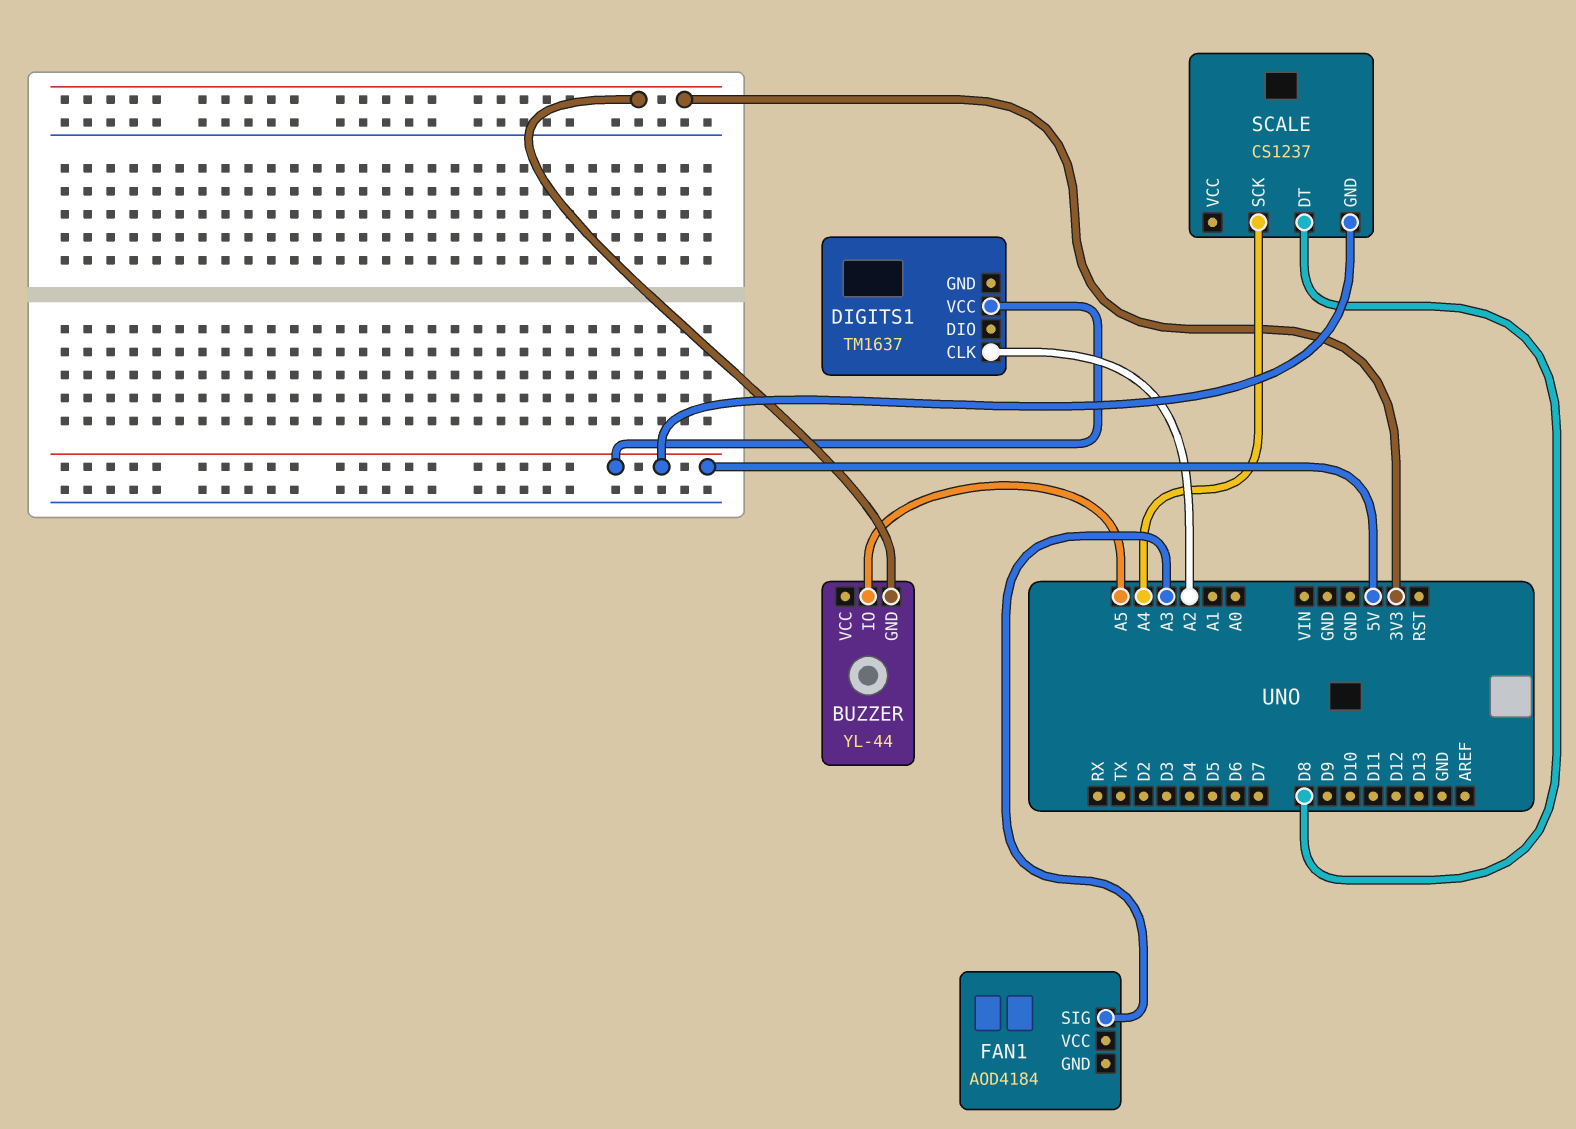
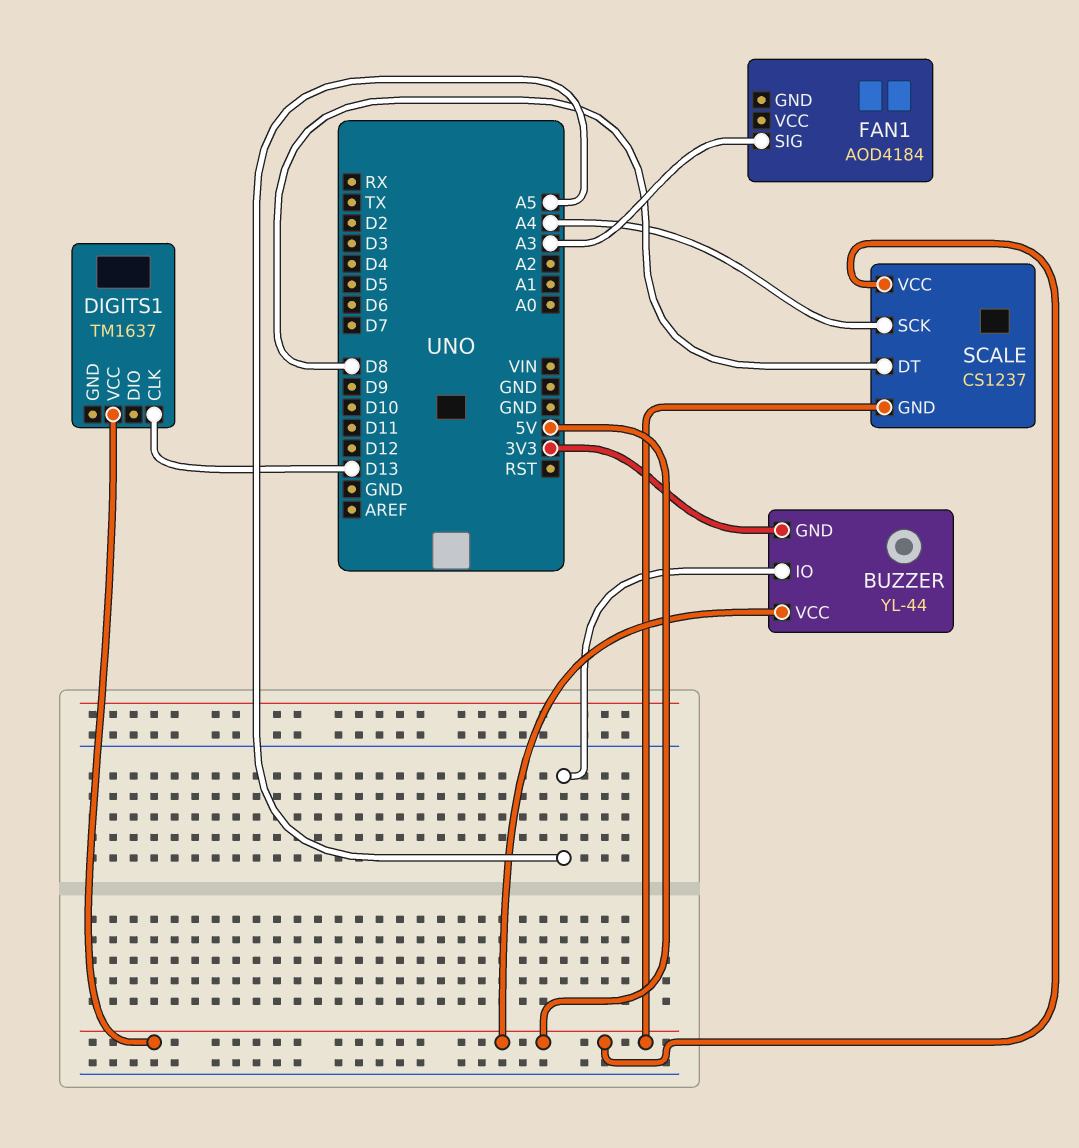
BUZZER pin VCC: none -> 5V
DIGITS1 pin CLK: A2 -> D13
SCALE pin VCC: none -> 5V

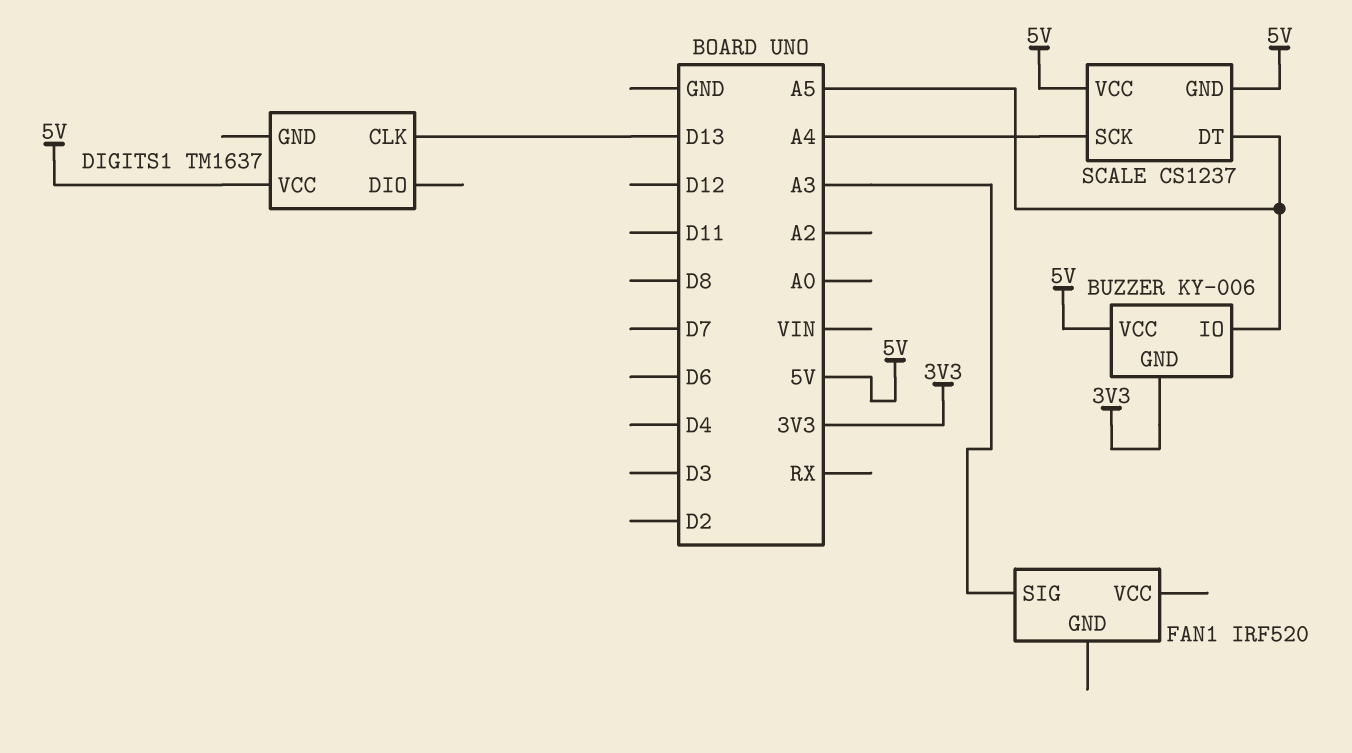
BUZZER: YL-44 -> KY-006
FAN1: AOD4184 -> IRF520
SCALE pin DT: D8 -> A5

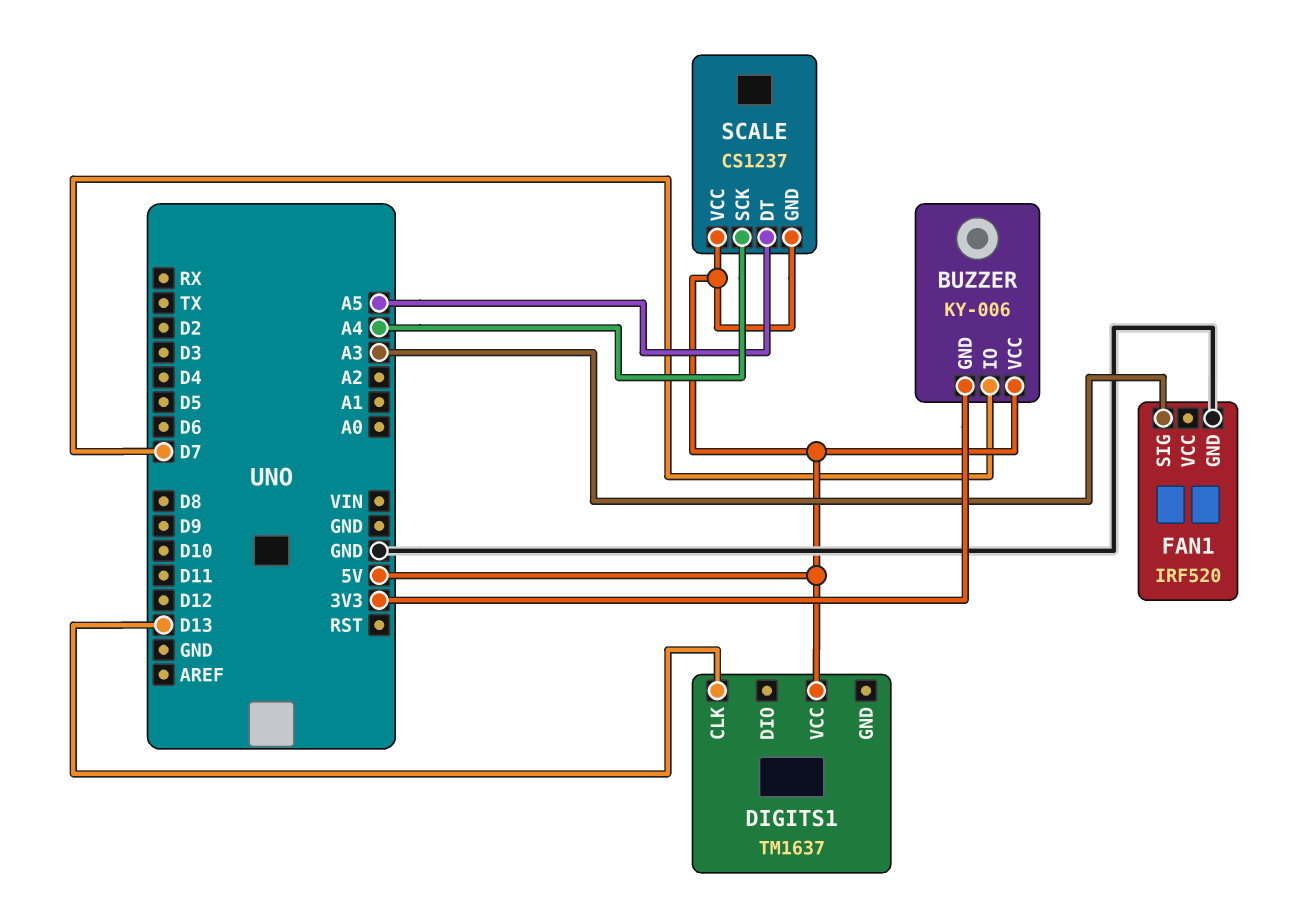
BUZZER pin IO: A5 -> D7
FAN1 pin GND: none -> GND

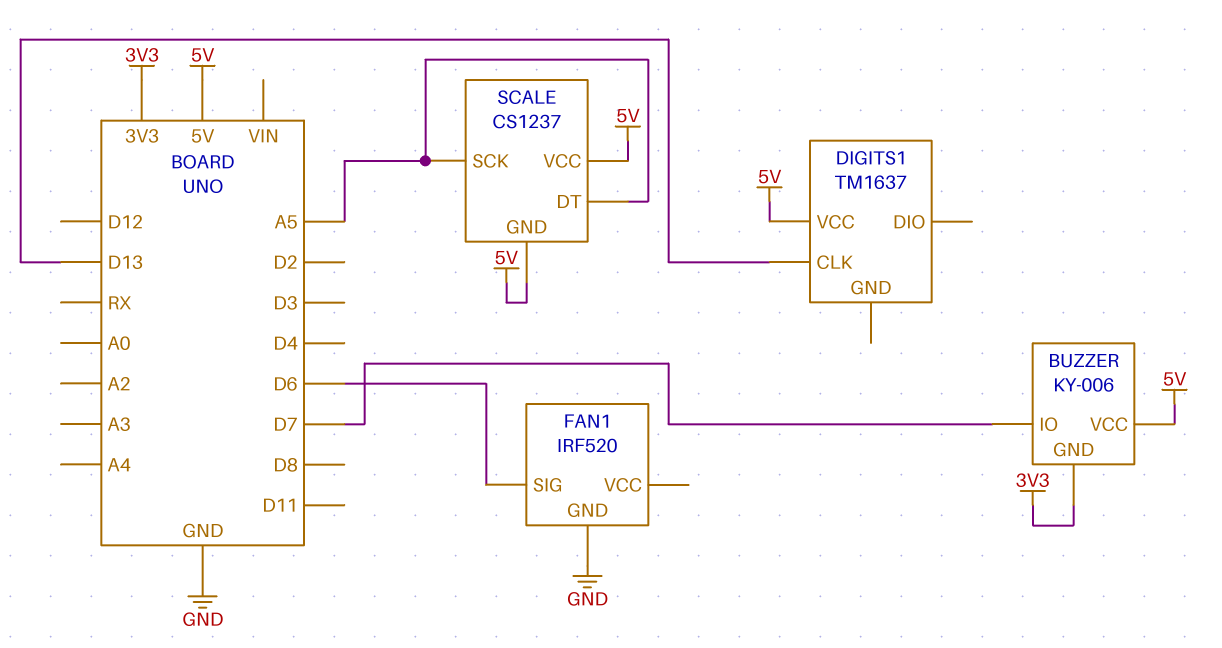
FAN1 pin SIG: A3 -> D6
SCALE pin SCK: A4 -> A5

